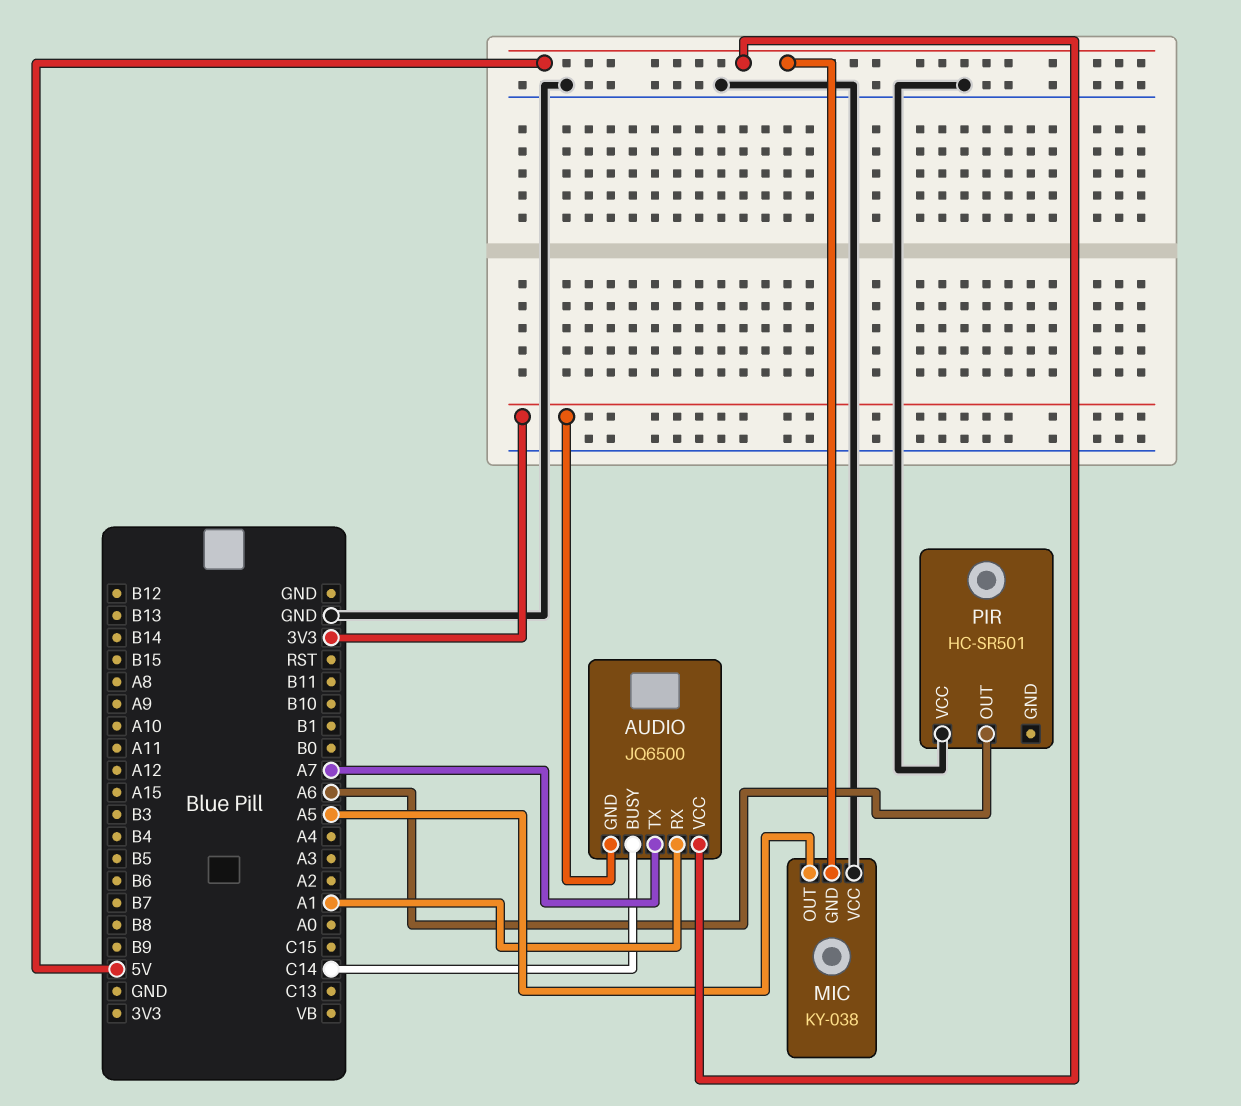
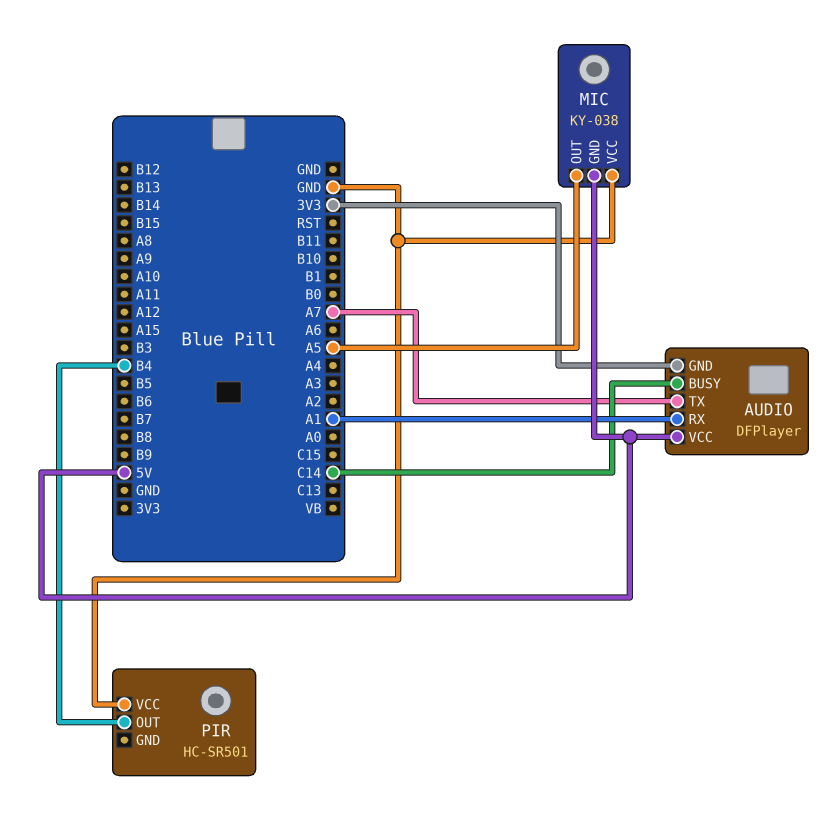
AUDIO: JQ6500 -> DFPlayer
PIR pin OUT: A6 -> B4

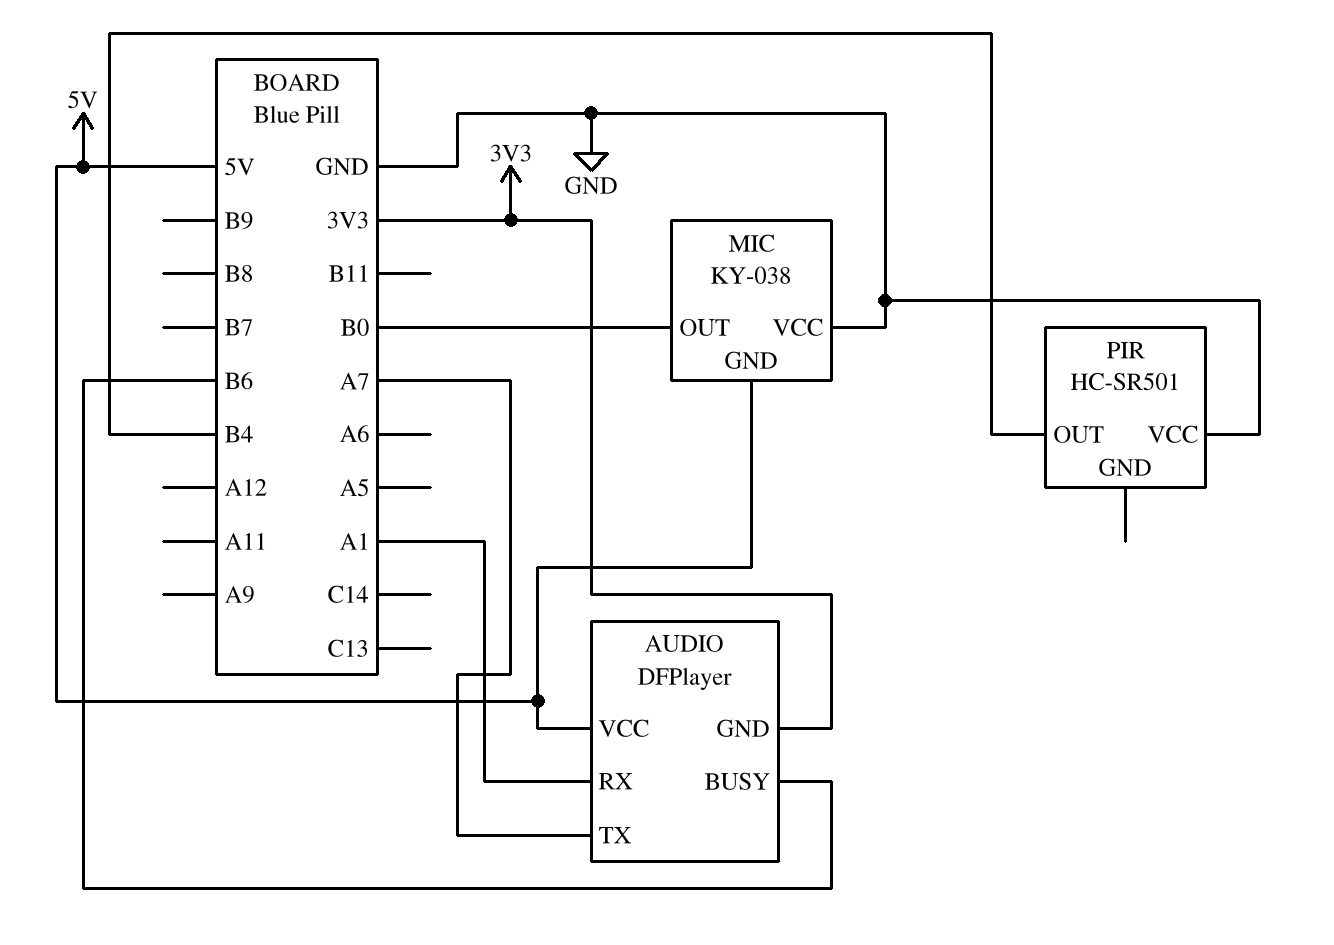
AUDIO pin BUSY: C14 -> B6
MIC pin OUT: A5 -> B0

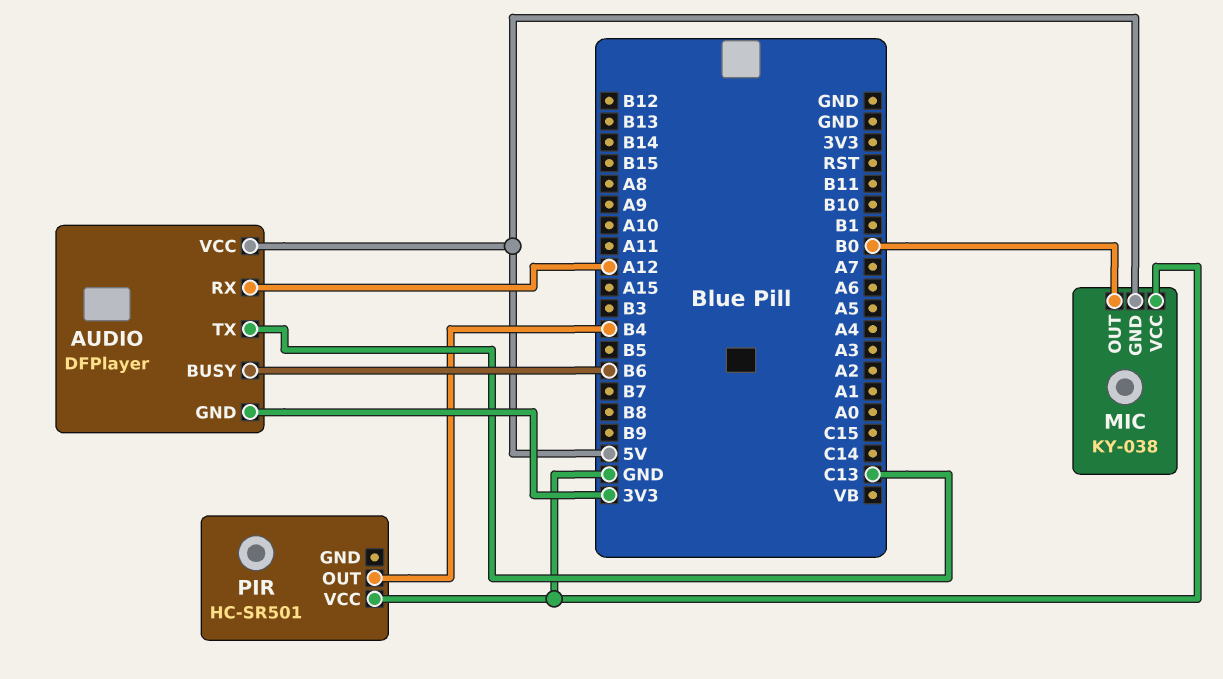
AUDIO pin RX: A1 -> A12
AUDIO pin TX: A7 -> C13

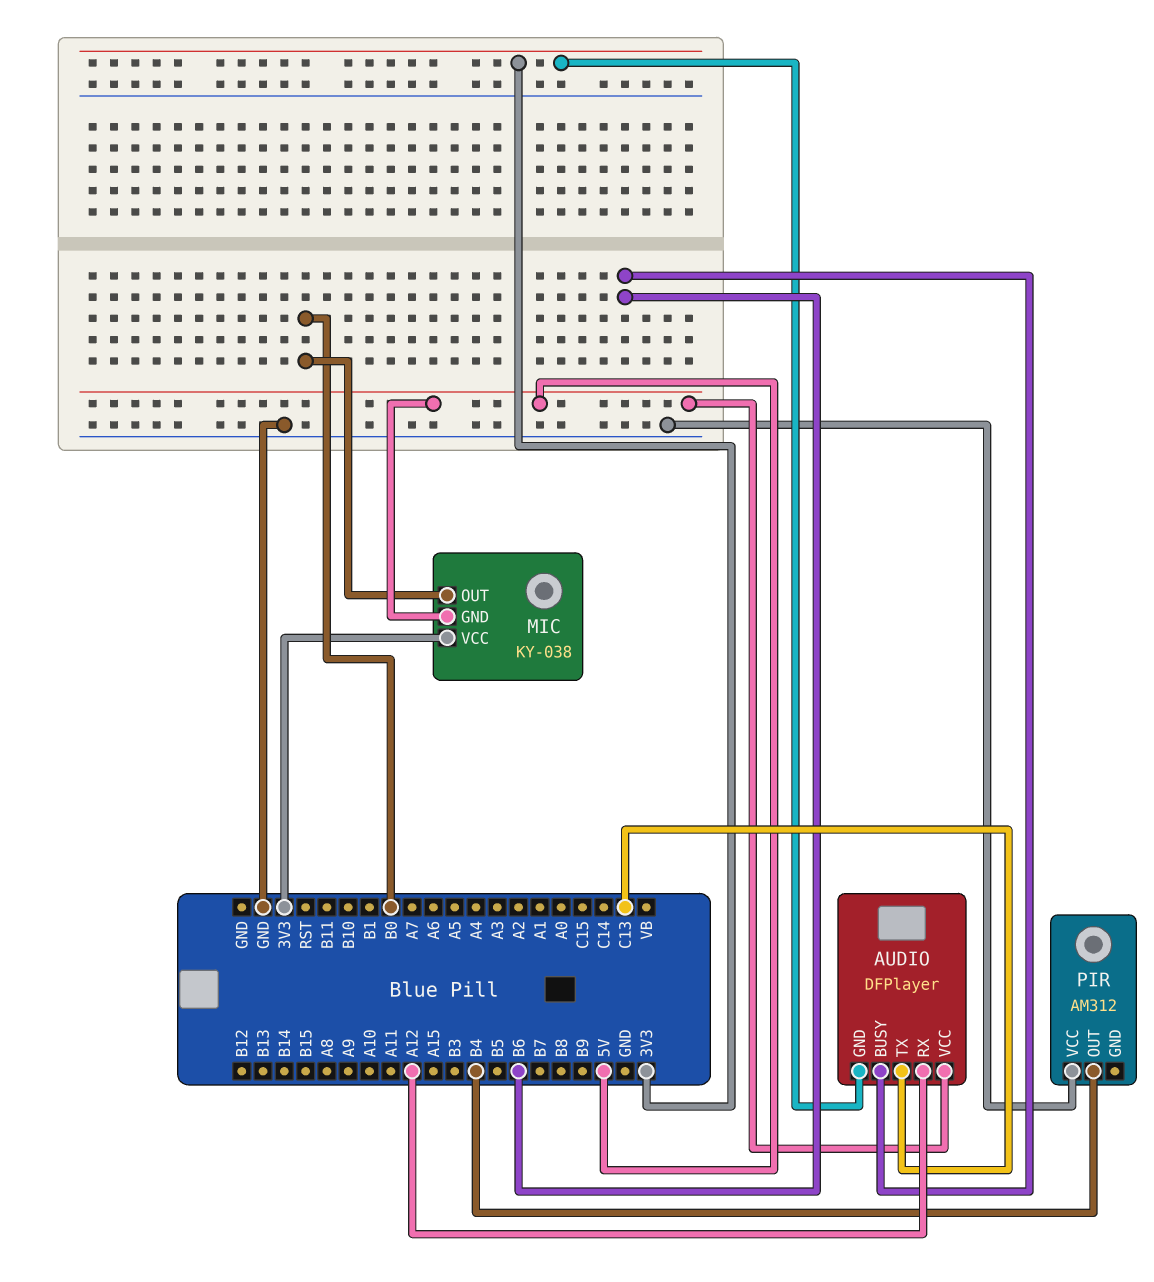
MIC pin VCC: GND -> 3V3
PIR: HC-SR501 -> AM312

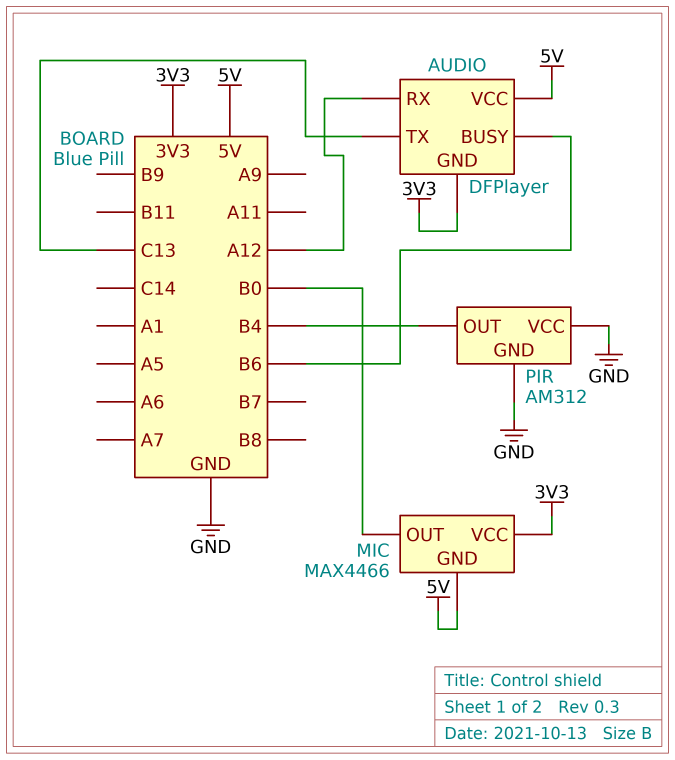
MIC: KY-038 -> MAX4466
PIR pin GND: none -> GND

